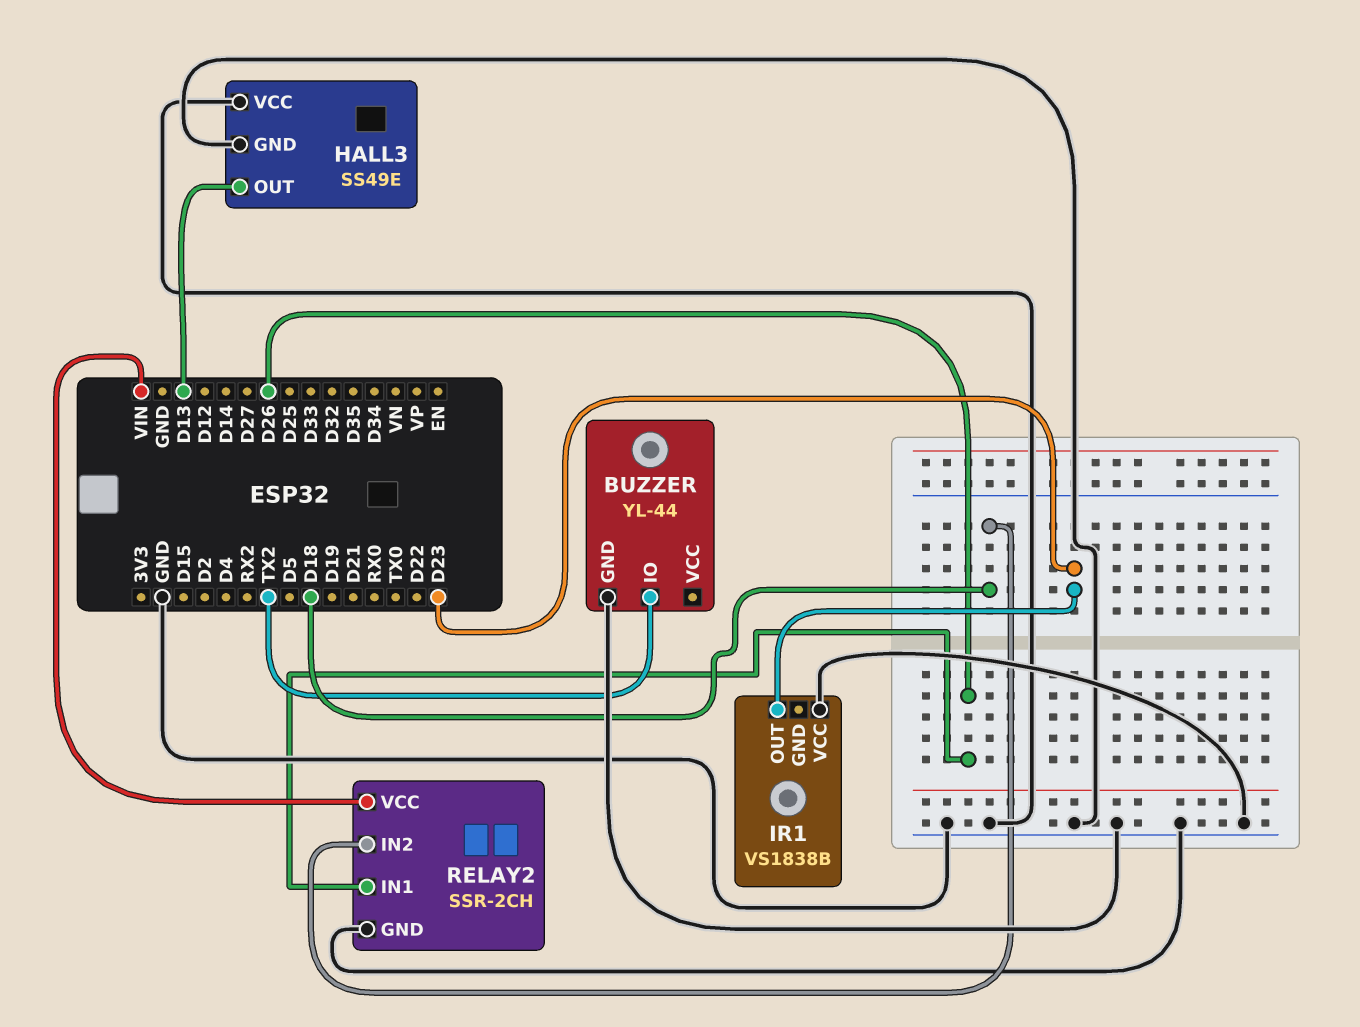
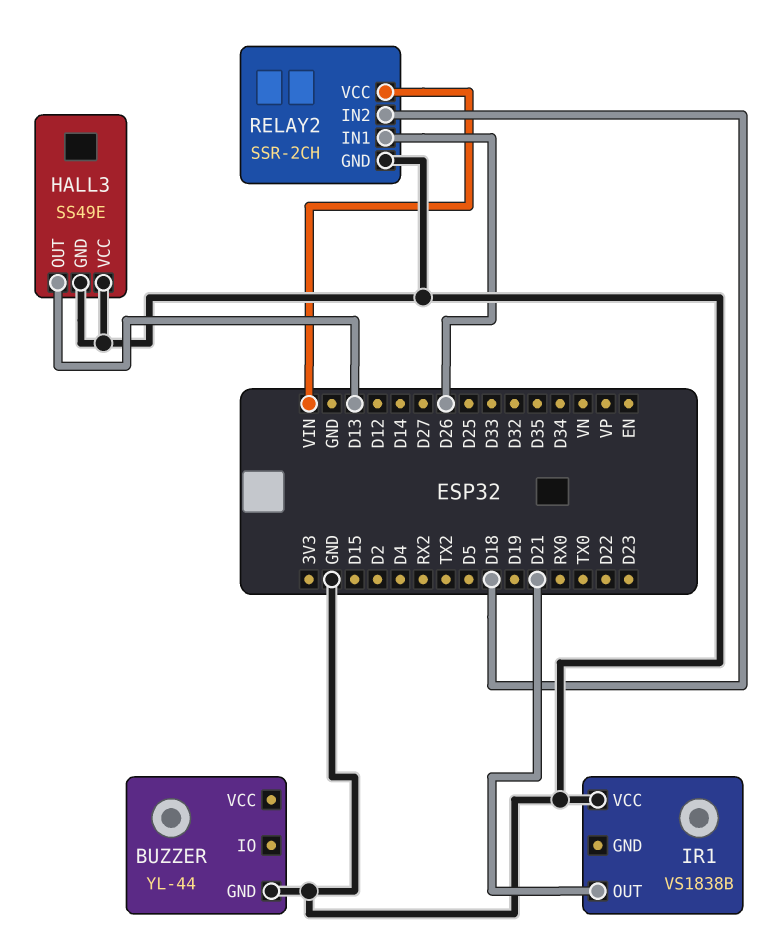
BUZZER pin IO: TX2 -> none
IR1 pin OUT: D23 -> D21

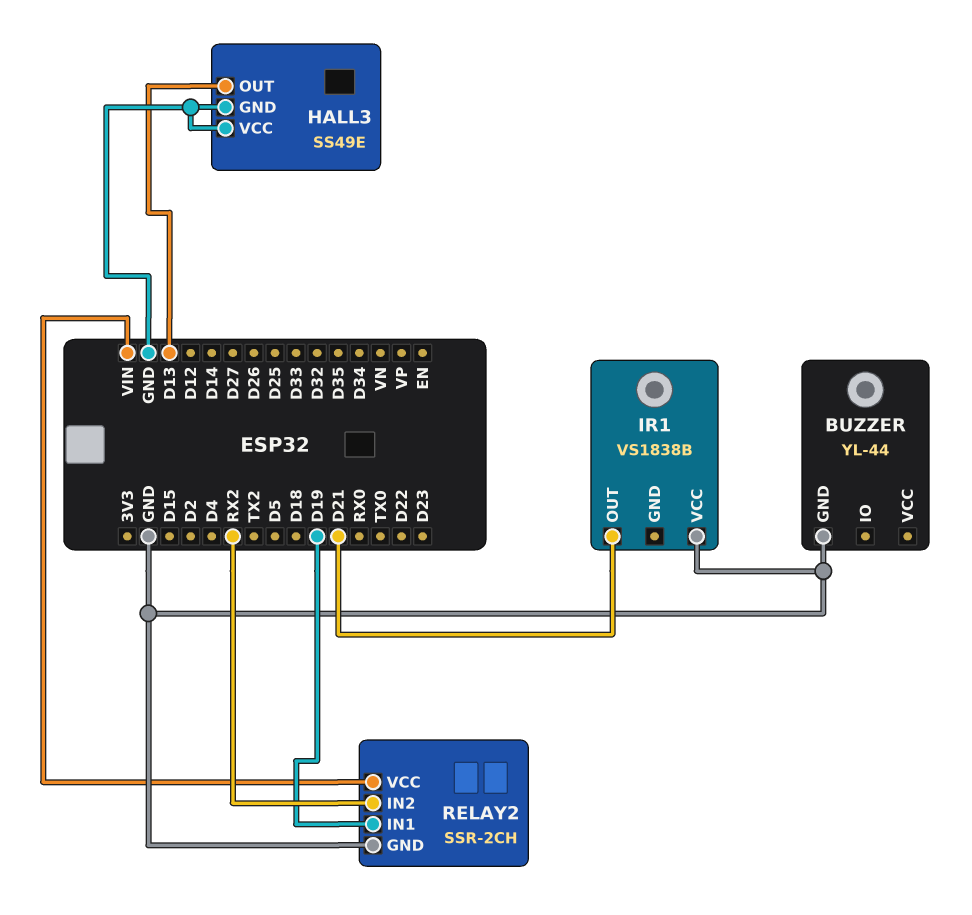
RELAY2 pin IN1: D26 -> D19
RELAY2 pin IN2: D18 -> RX2

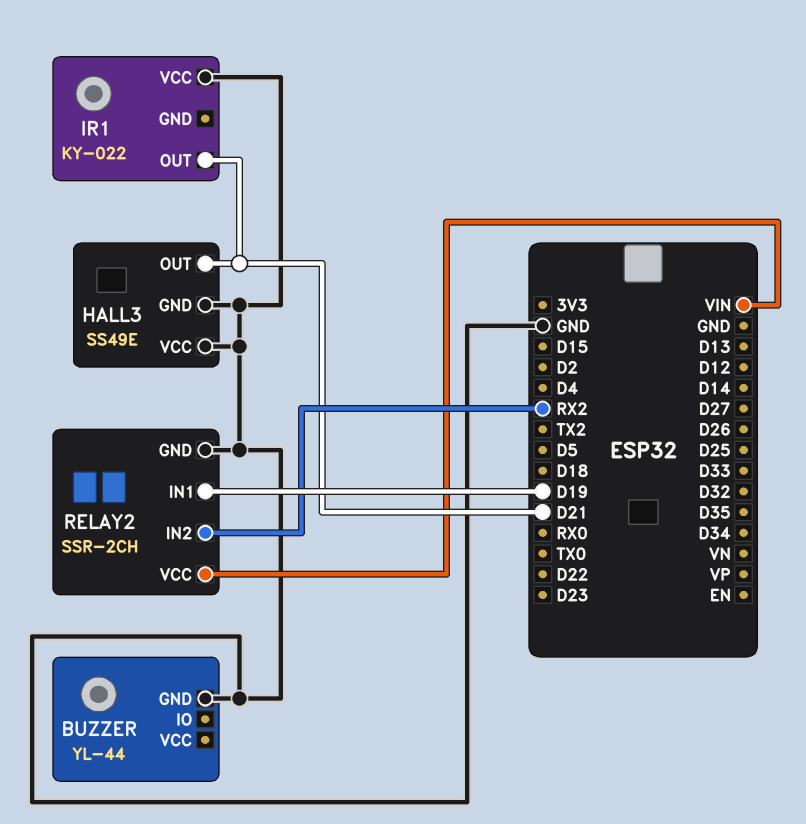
HALL3 pin OUT: D13 -> D21
IR1: VS1838B -> KY-022

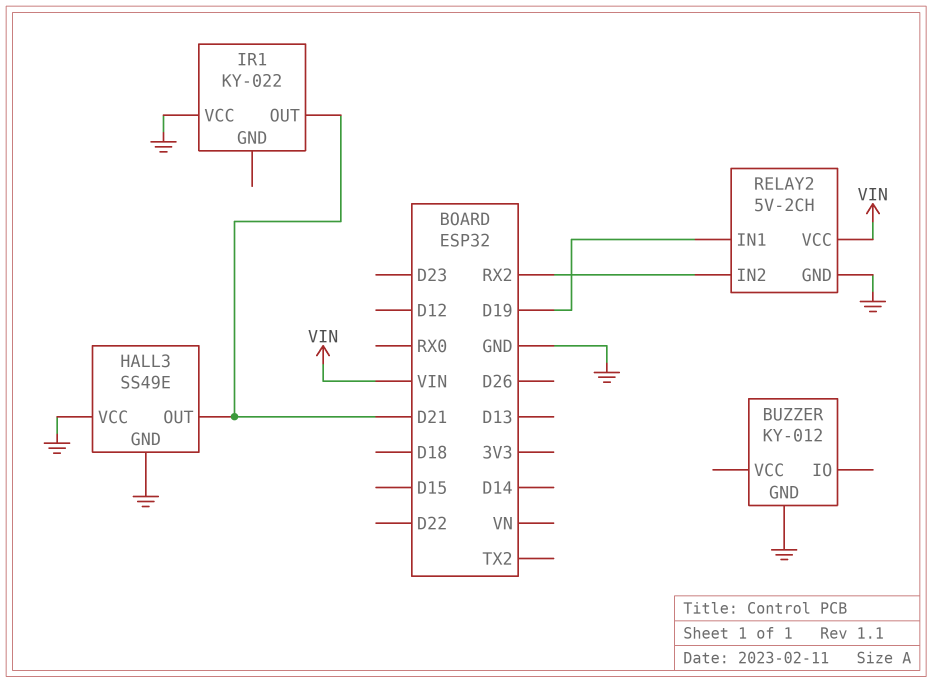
BUZZER: YL-44 -> KY-012
RELAY2: SSR-2CH -> 5V-2CH

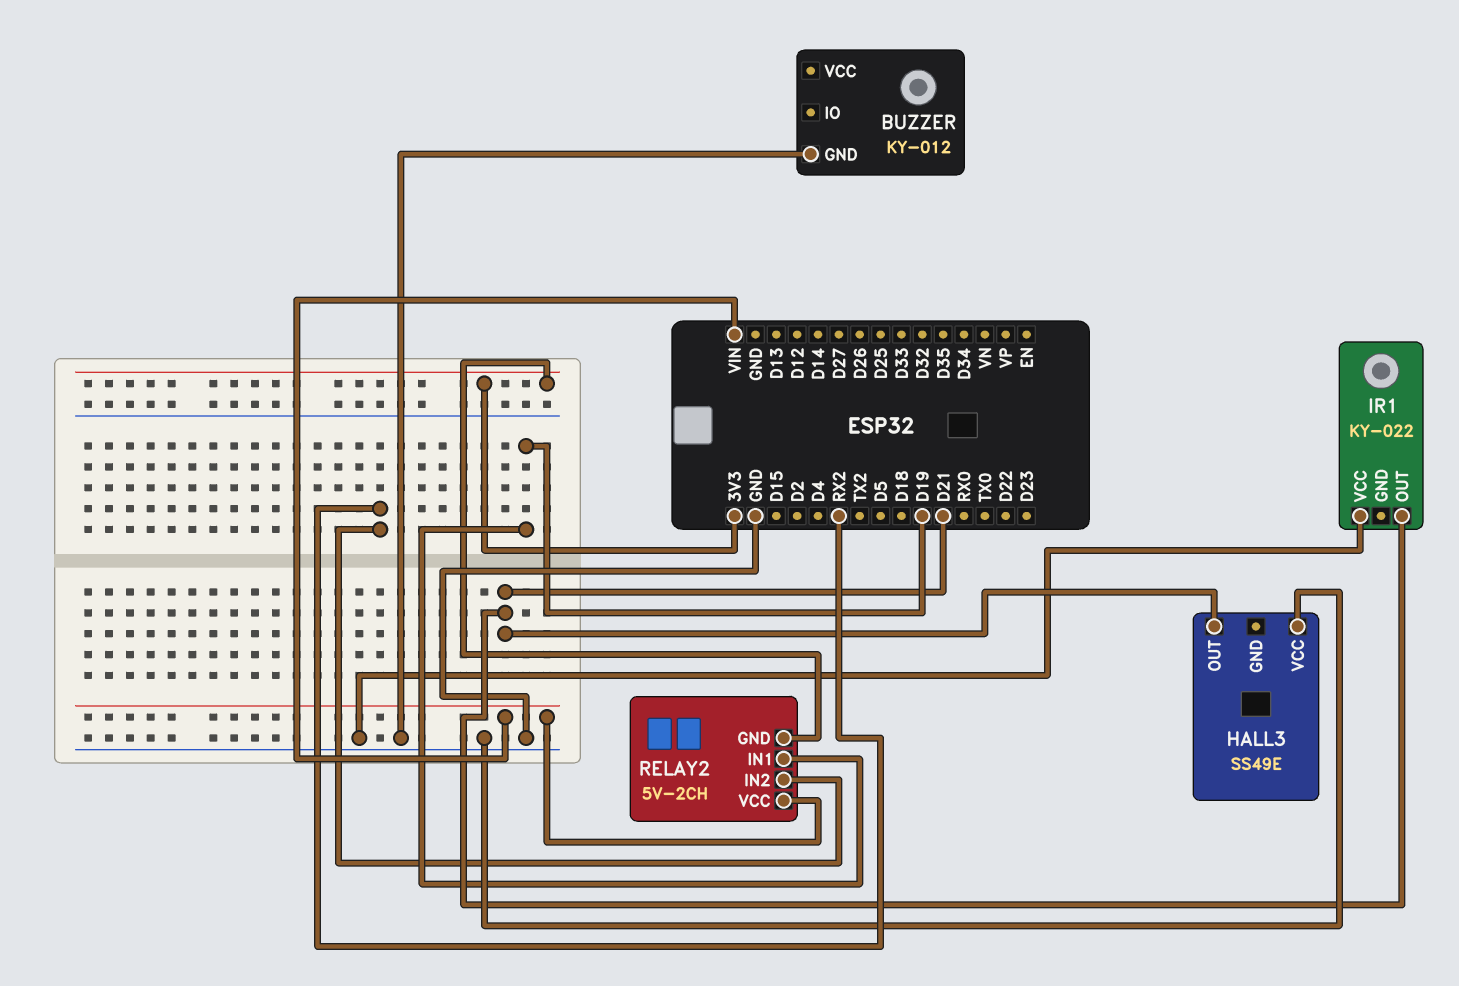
HALL3 pin GND: GND -> none
RELAY2 pin GND: GND -> 3V3

